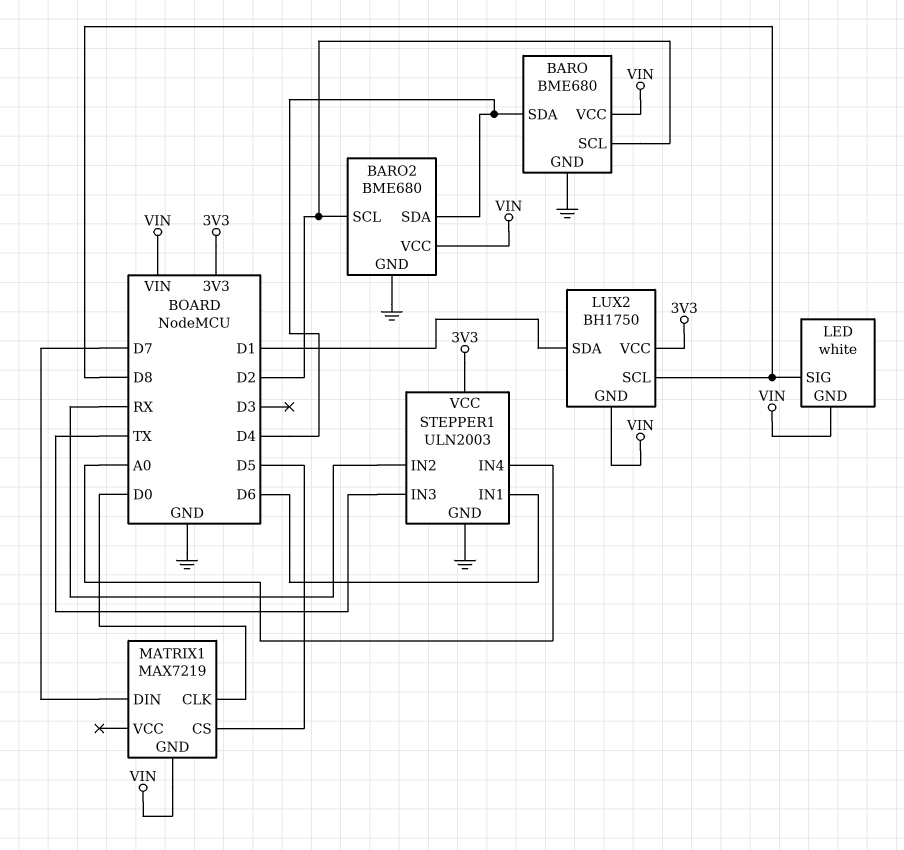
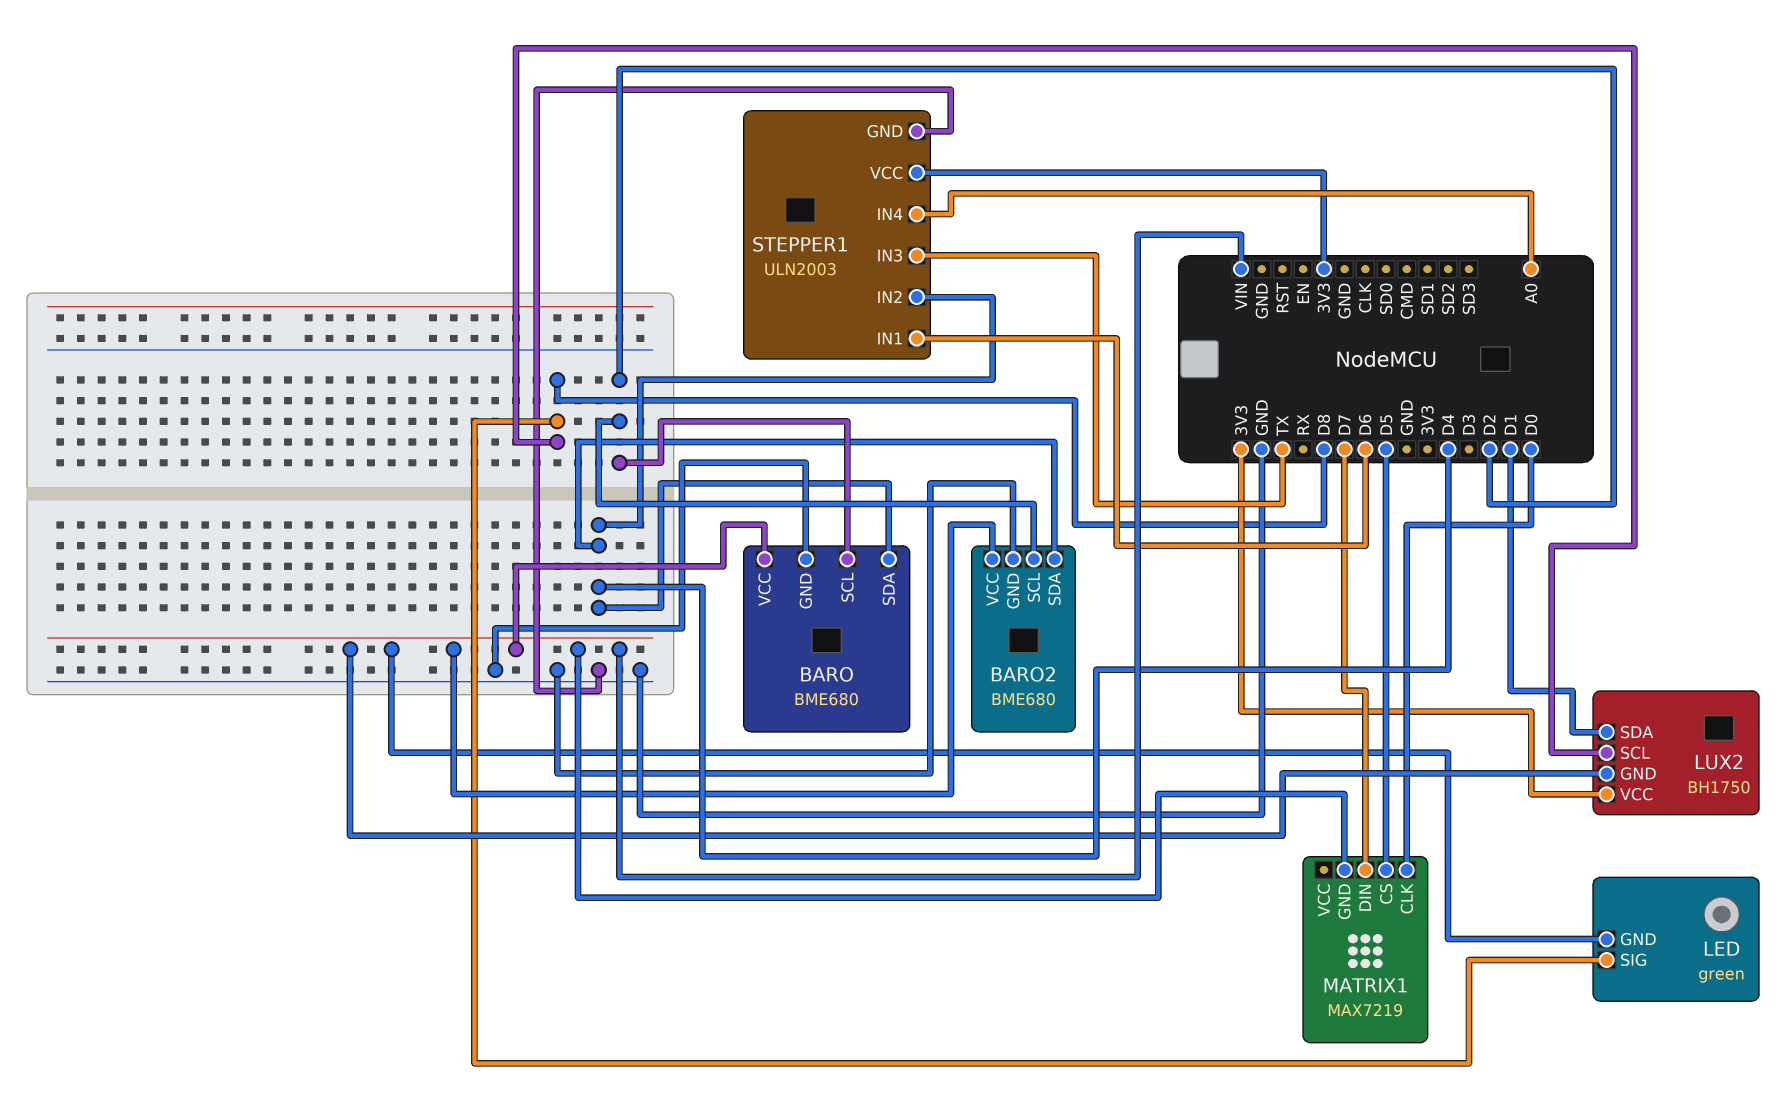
LED: white -> green
STEPPER1 pin IN2: RX -> D4

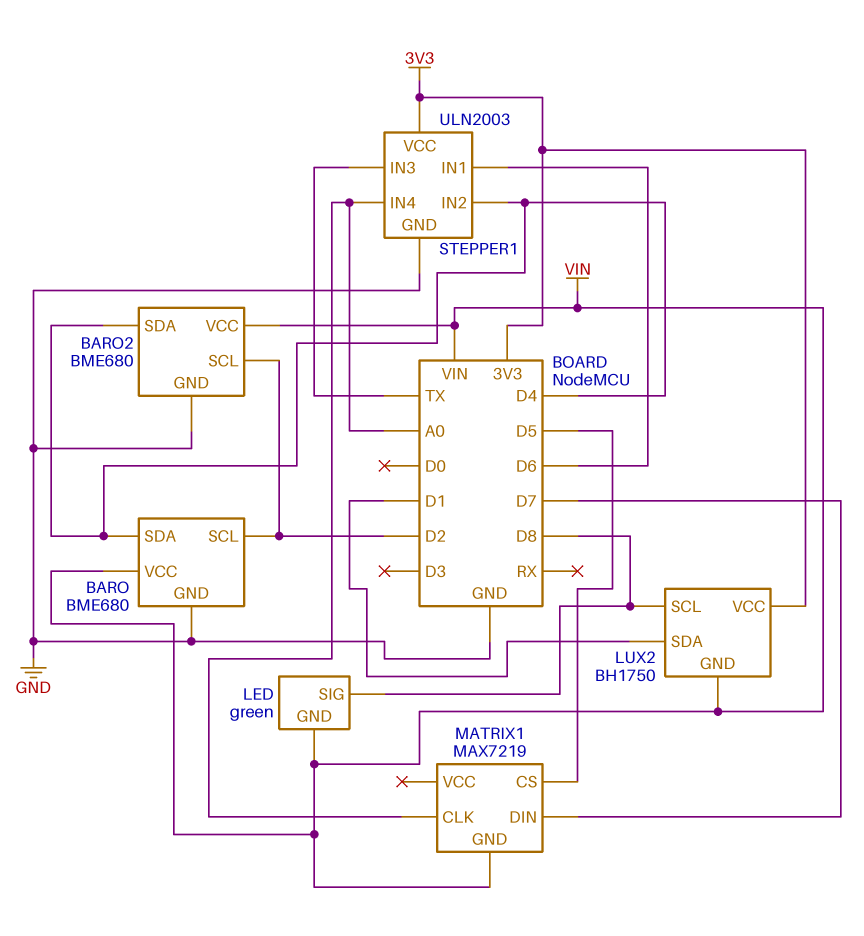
MATRIX1 pin CLK: D0 -> A0

